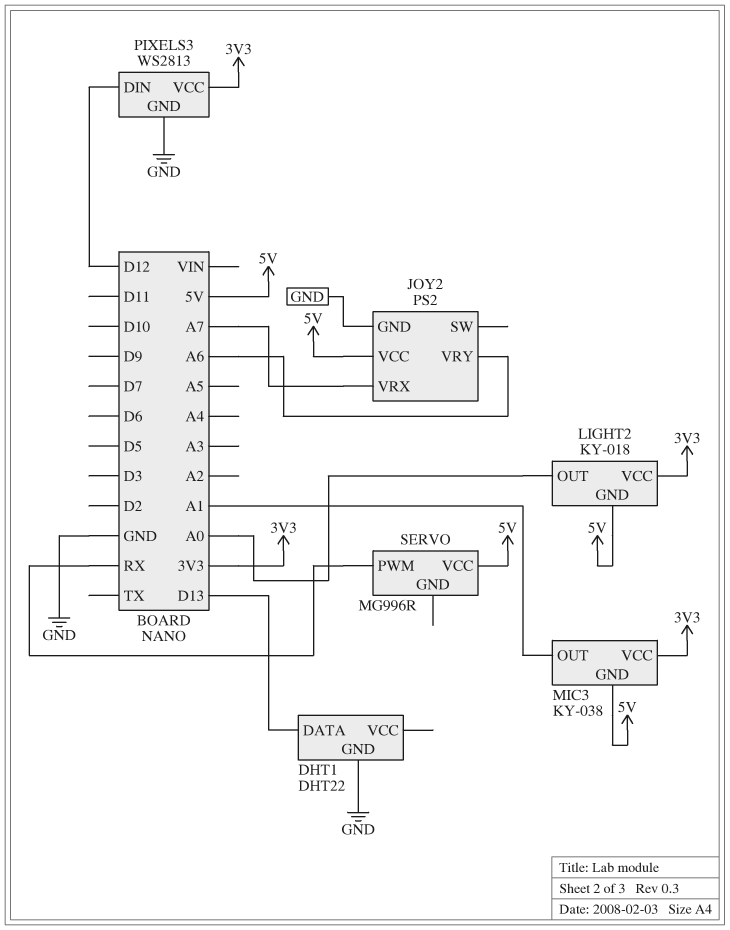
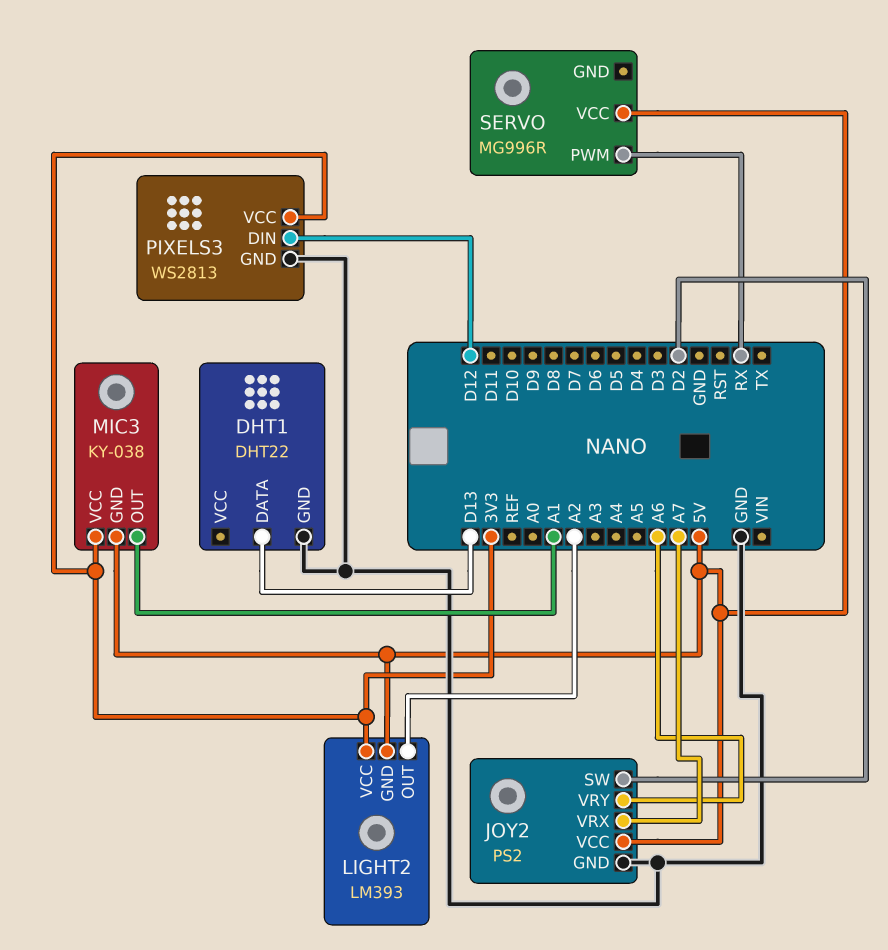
JOY2 pin SW: none -> D2
LIGHT2: KY-018 -> LM393
LIGHT2 pin OUT: A0 -> A2

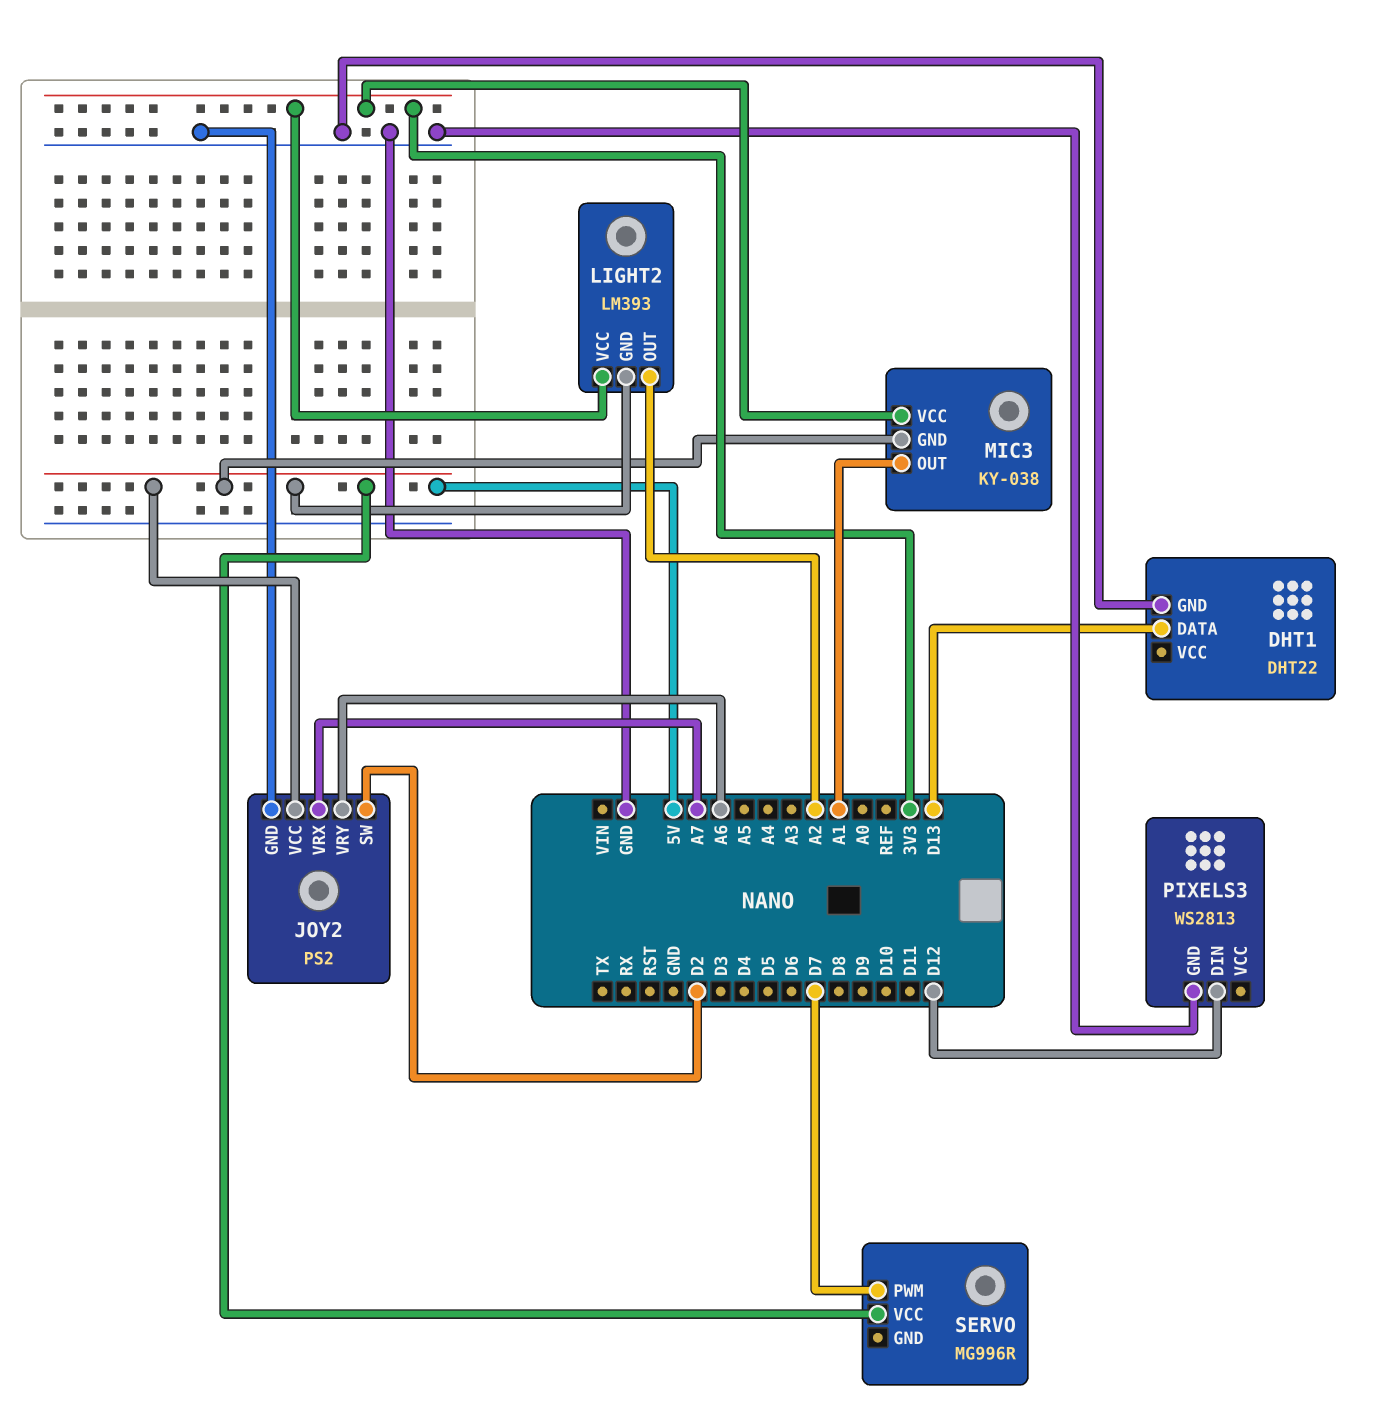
PIXELS3 pin VCC: 3V3 -> none
SERVO pin PWM: RX -> D7

